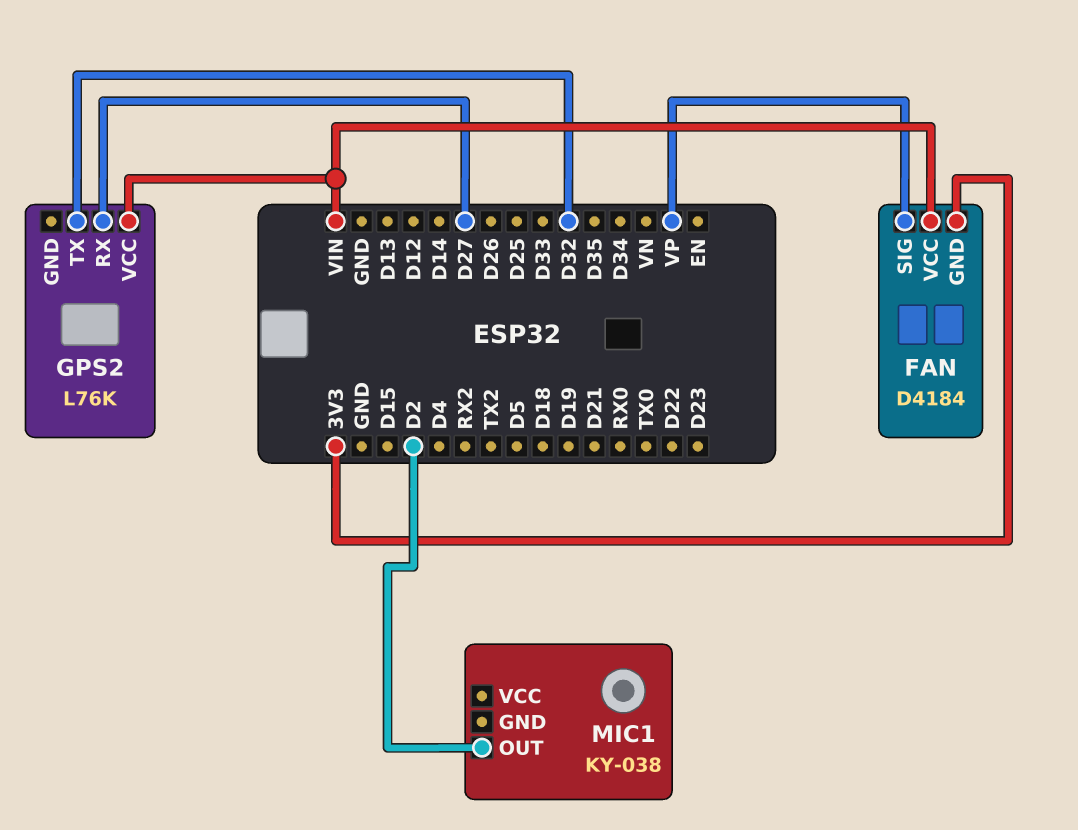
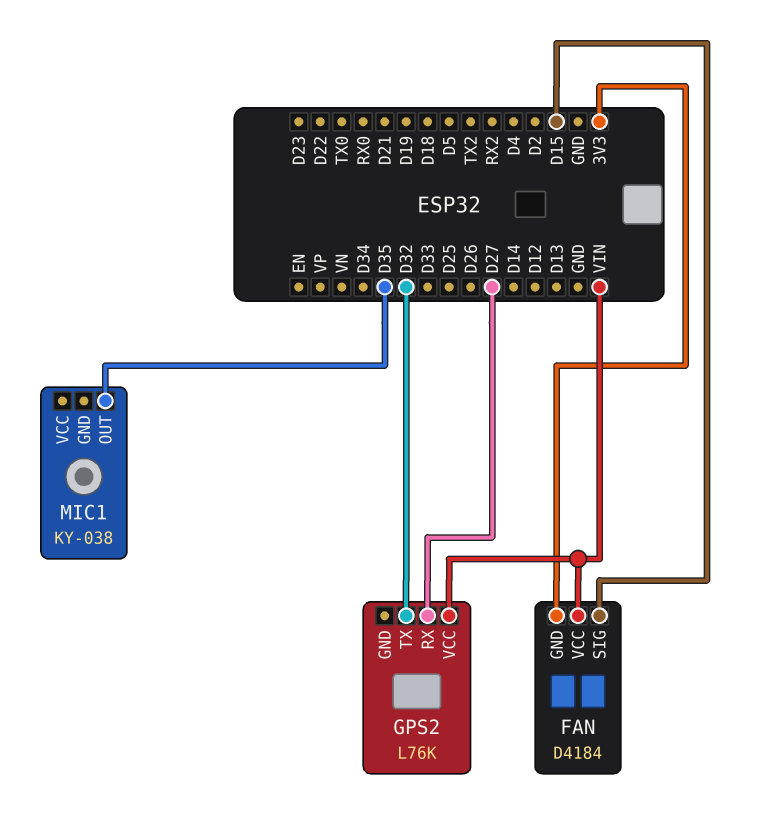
FAN pin SIG: VP -> D15
MIC1 pin OUT: D2 -> D35

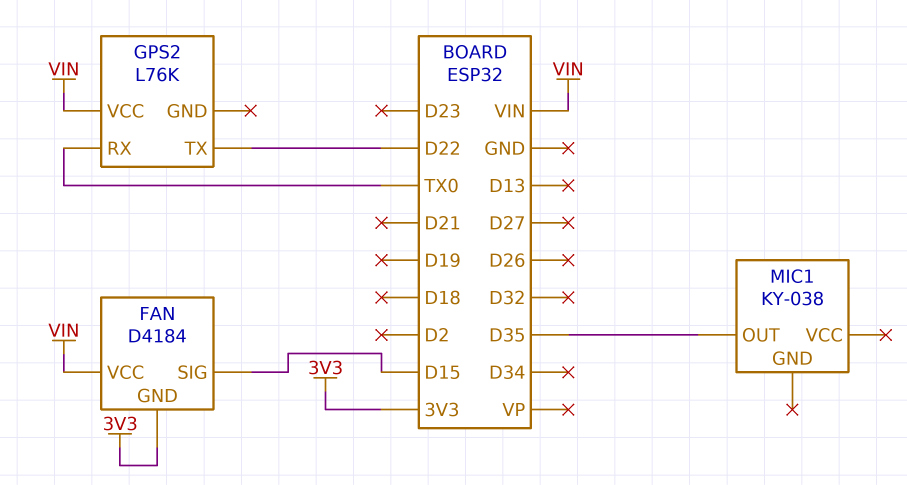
GPS2 pin RX: D27 -> TX0
GPS2 pin TX: D32 -> D22

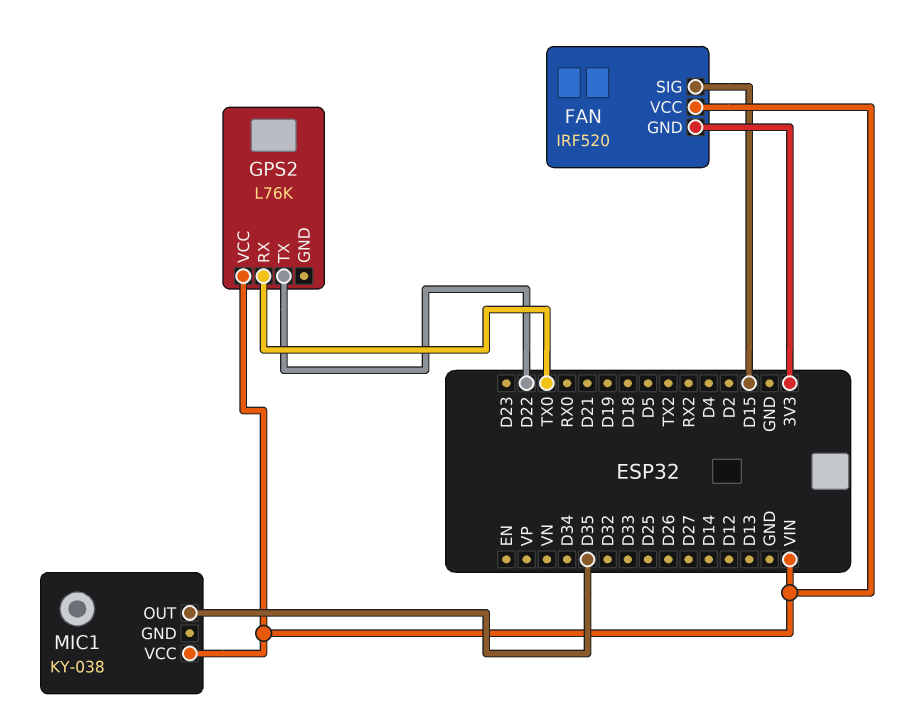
FAN: D4184 -> IRF520
MIC1 pin VCC: none -> VIN

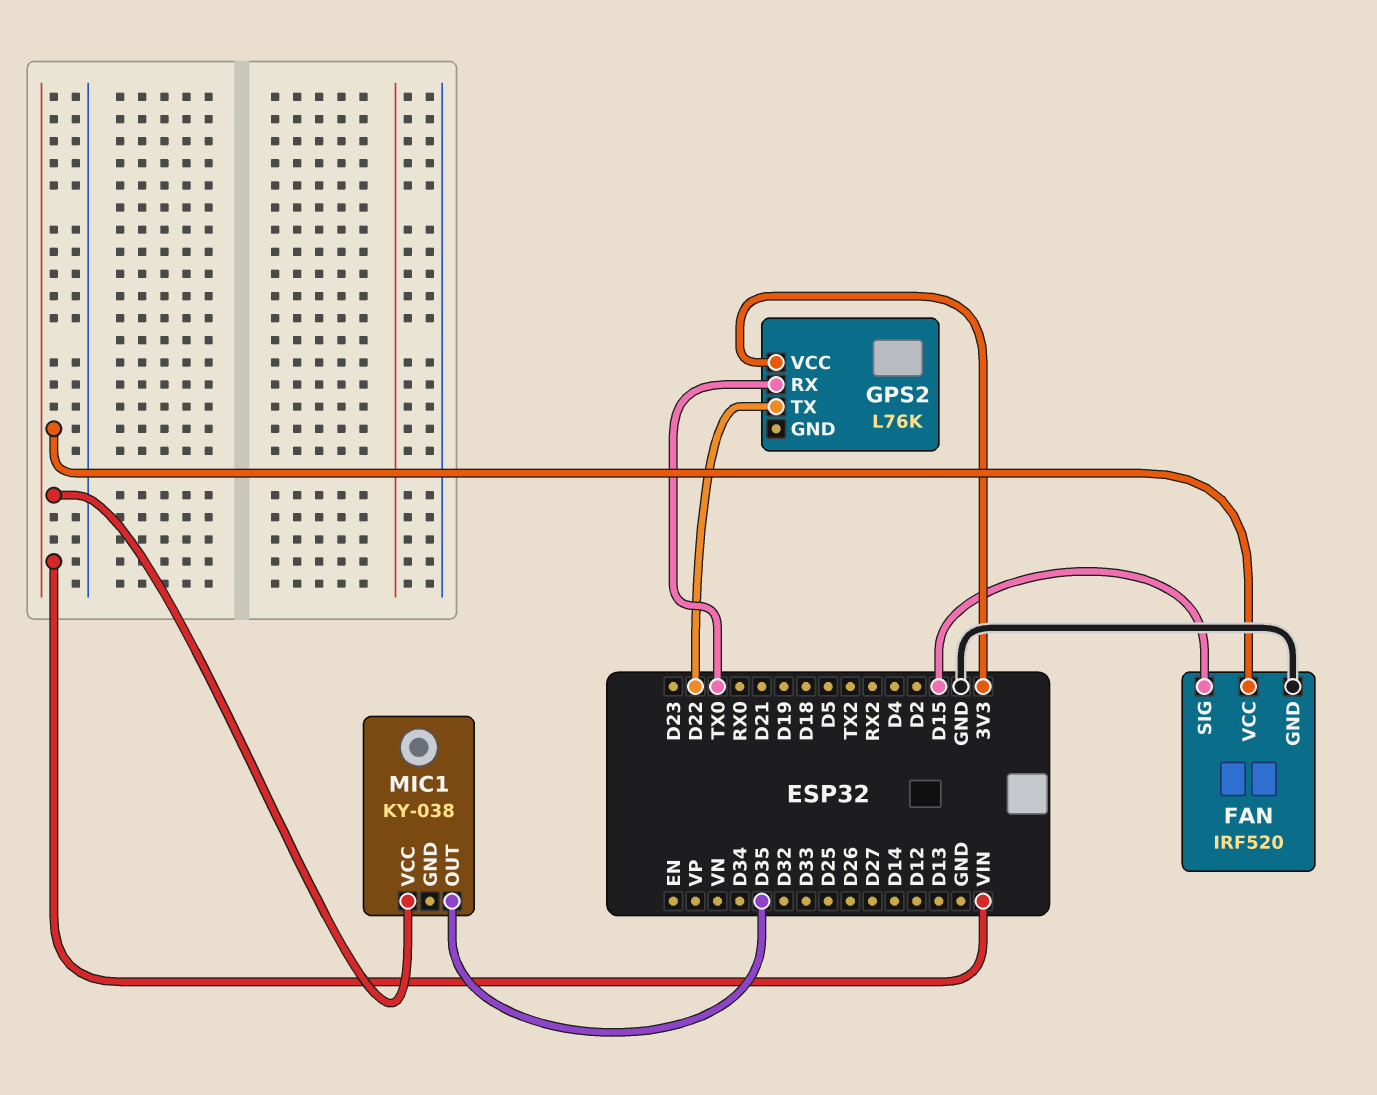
FAN pin GND: 3V3 -> GND
GPS2 pin VCC: VIN -> 3V3

